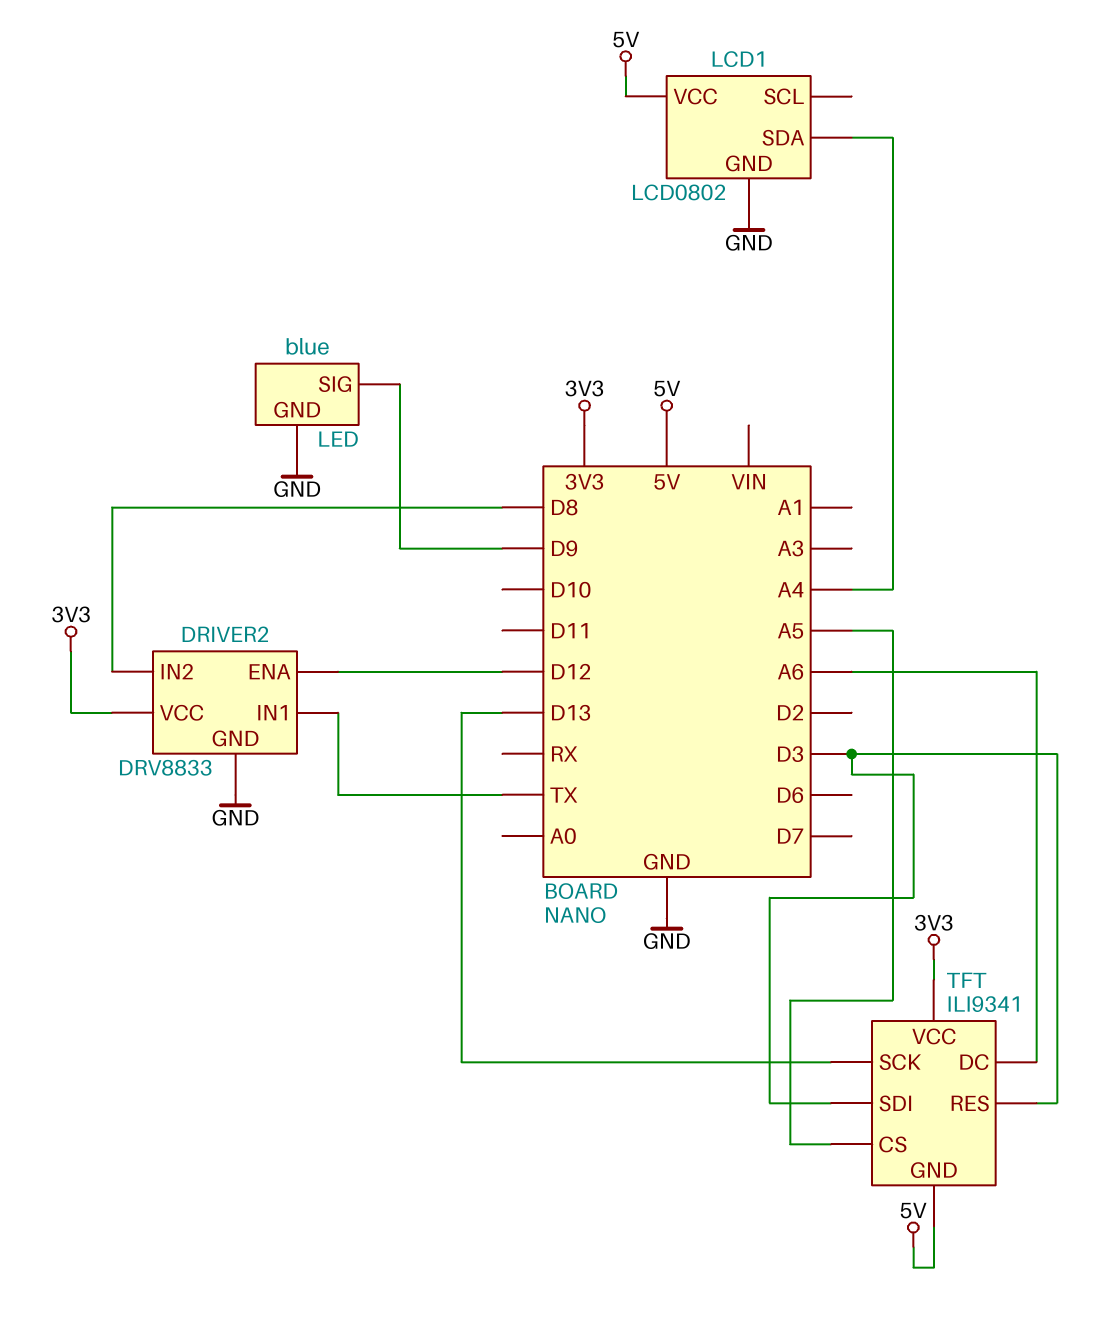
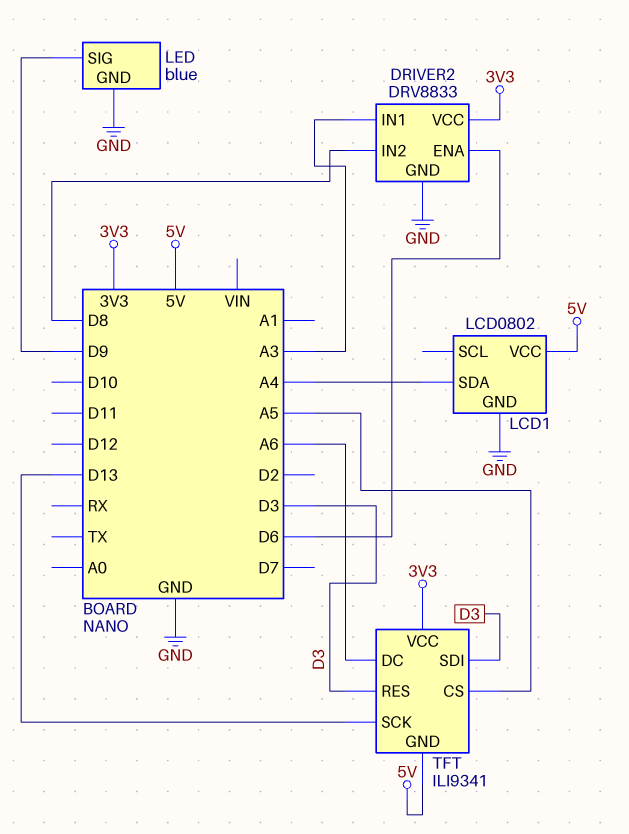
DRIVER2 pin ENA: D12 -> D6
DRIVER2 pin IN1: TX -> A3

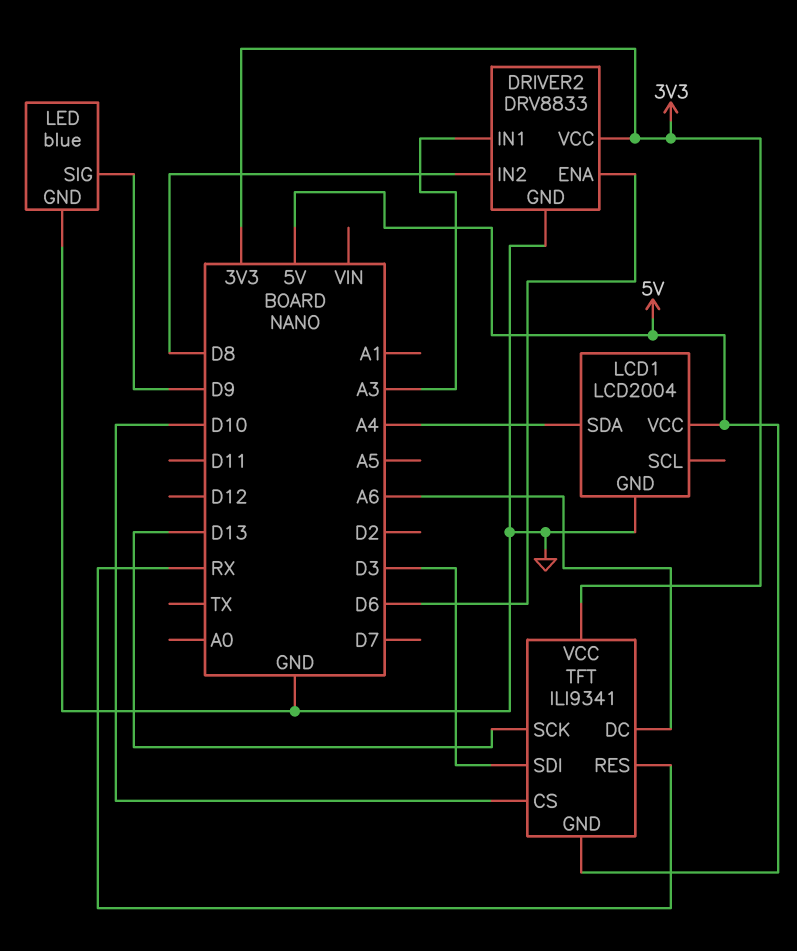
LCD1: LCD0802 -> LCD2004
TFT pin CS: A5 -> D10
TFT pin RES: D3 -> RX

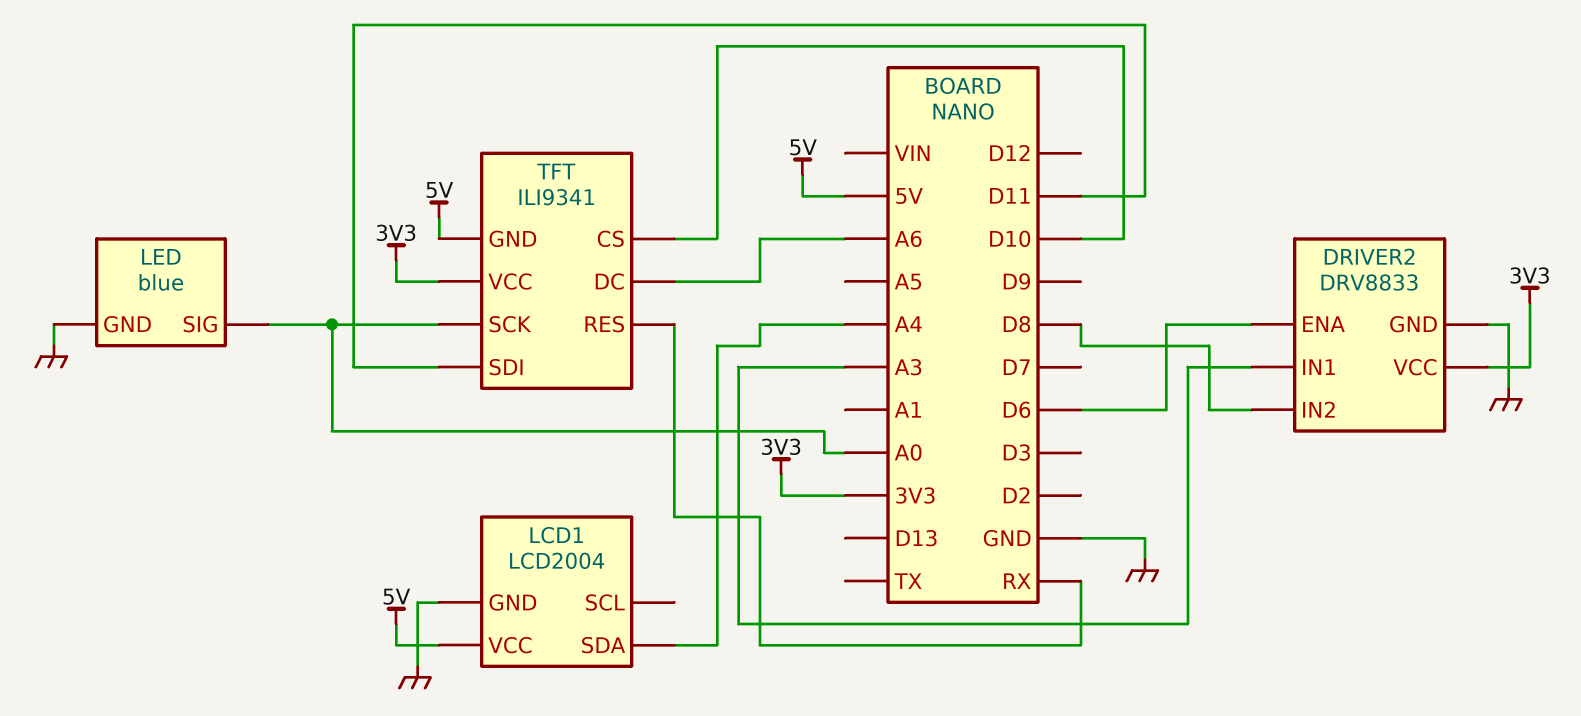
LED pin SIG: D9 -> A0
TFT pin SCK: D13 -> A0
TFT pin SDI: D3 -> D11

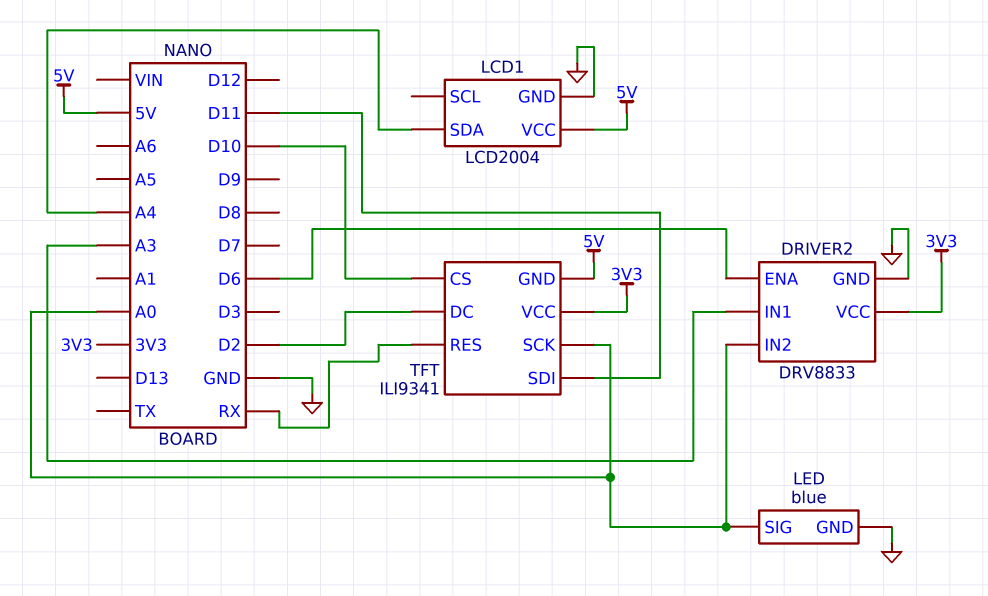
DRIVER2 pin IN2: D8 -> A0
TFT pin DC: A6 -> D2

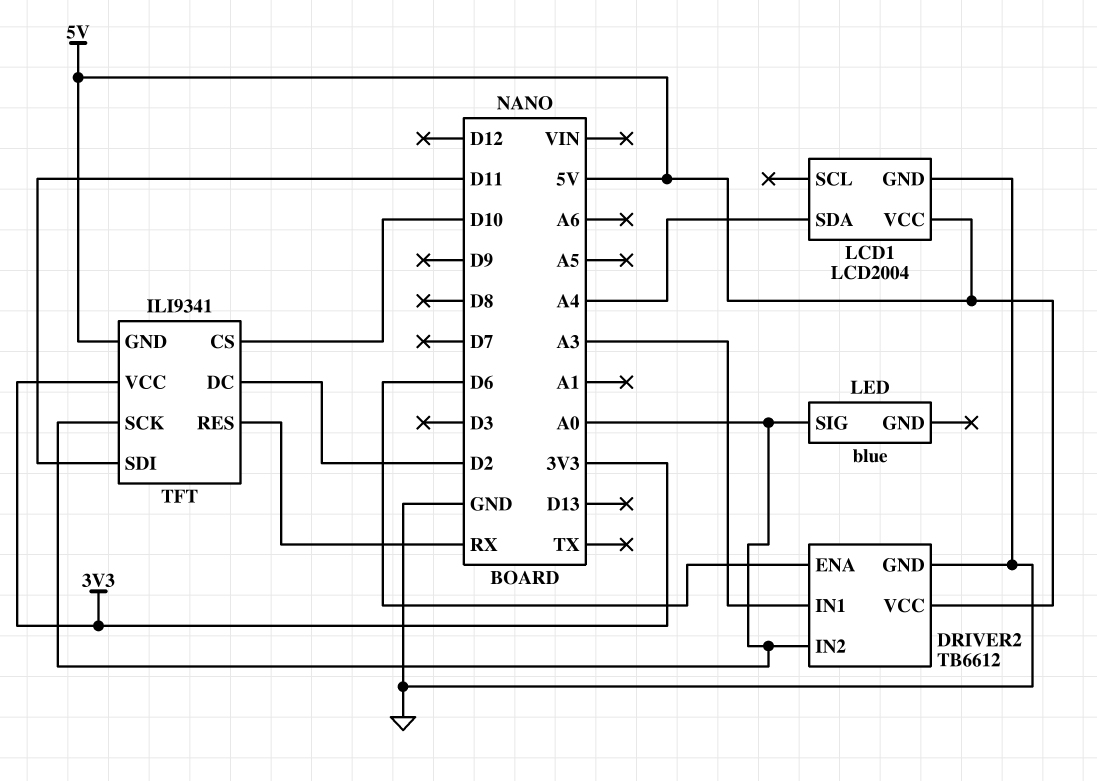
DRIVER2: DRV8833 -> TB6612
DRIVER2 pin VCC: 3V3 -> 5V
LED pin GND: GND -> none

